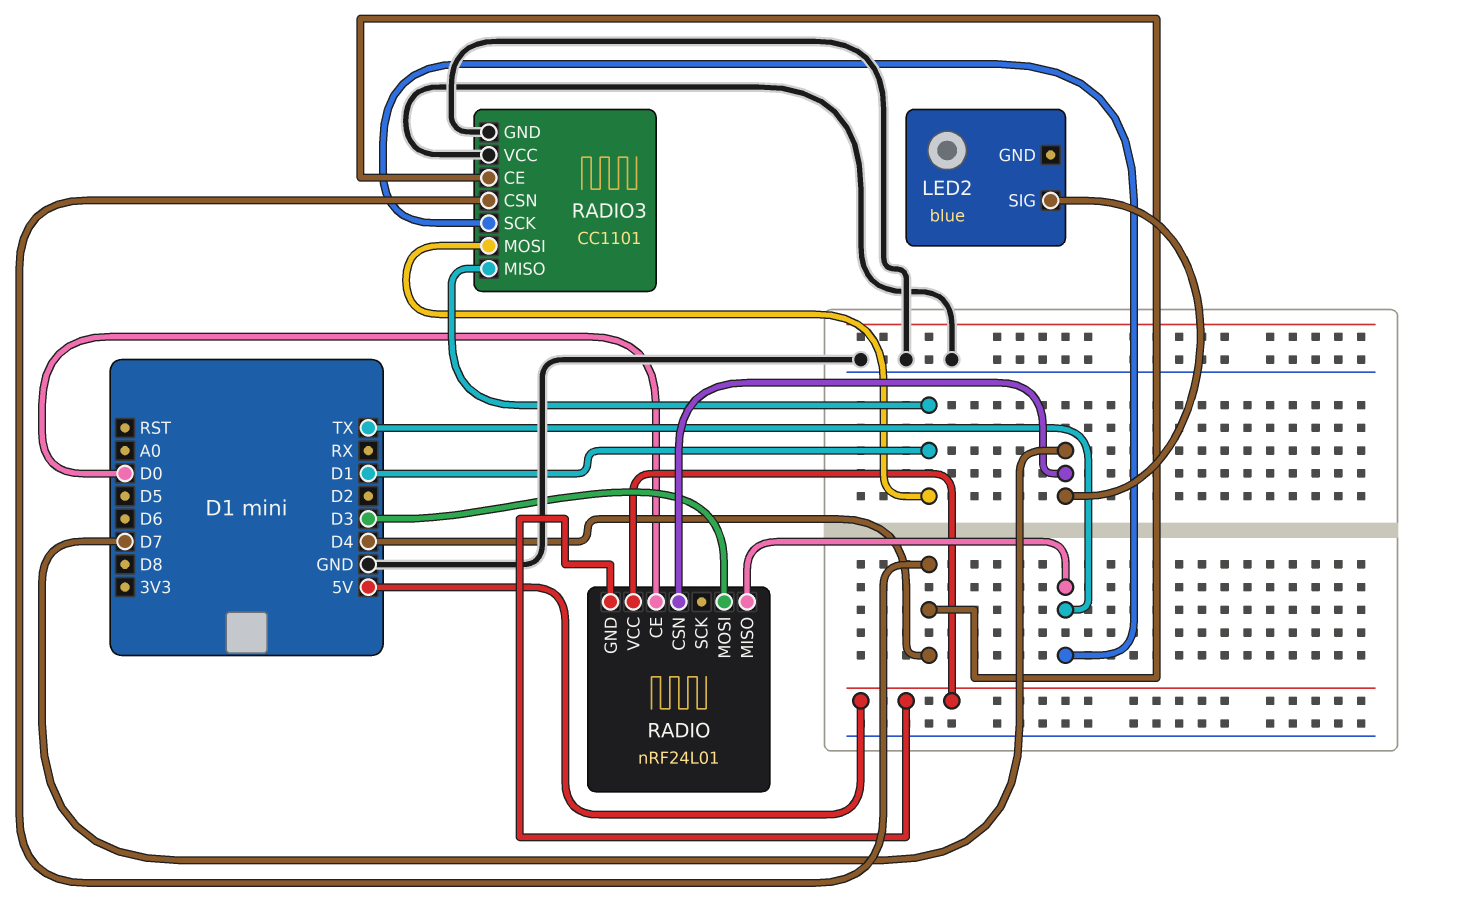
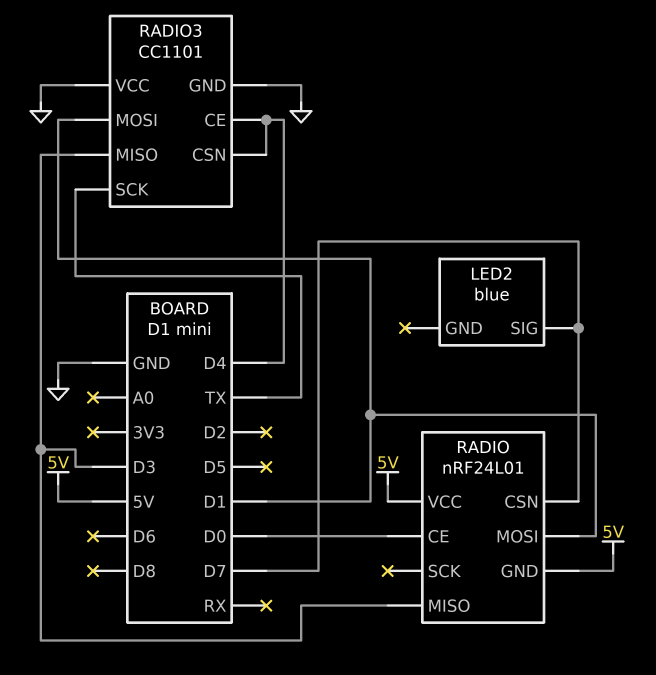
RADIO pin MISO: TX -> D3
RADIO pin MOSI: D3 -> D1
RADIO3 pin MISO: D1 -> D3

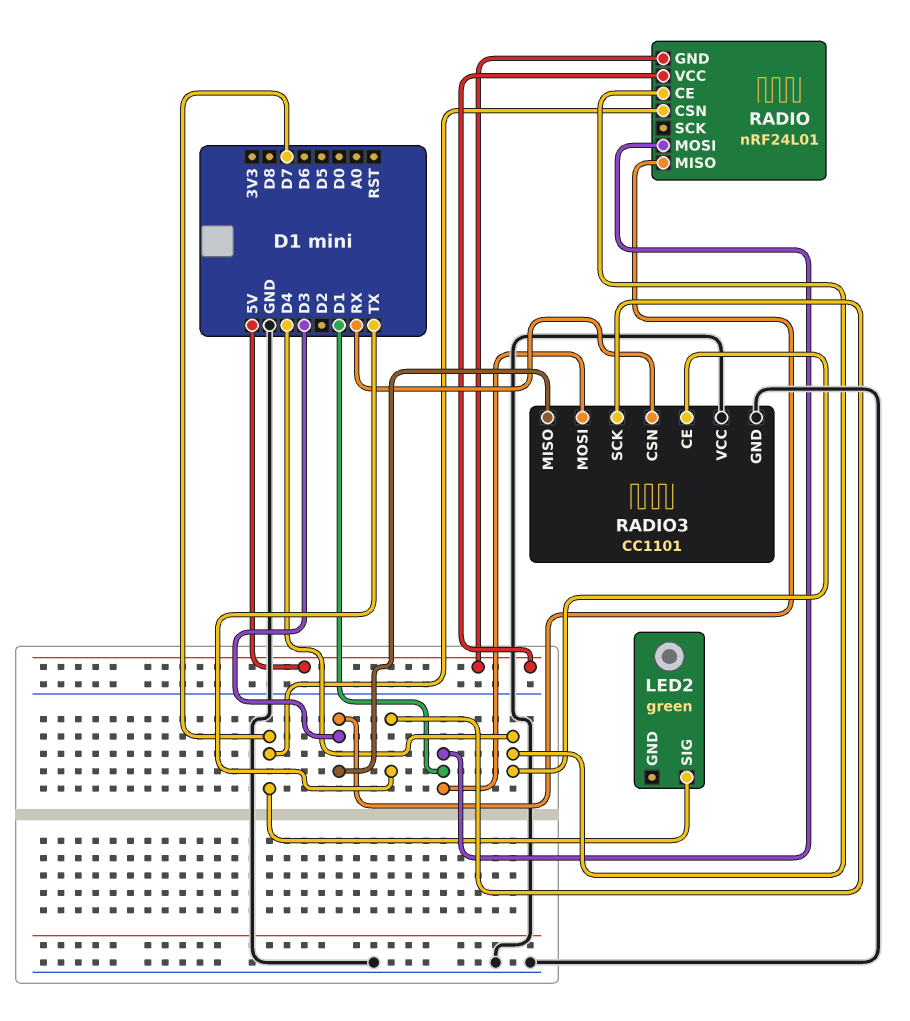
LED2: blue -> green
RADIO pin CE: D0 -> D4
RADIO3 pin CSN: D4 -> RX

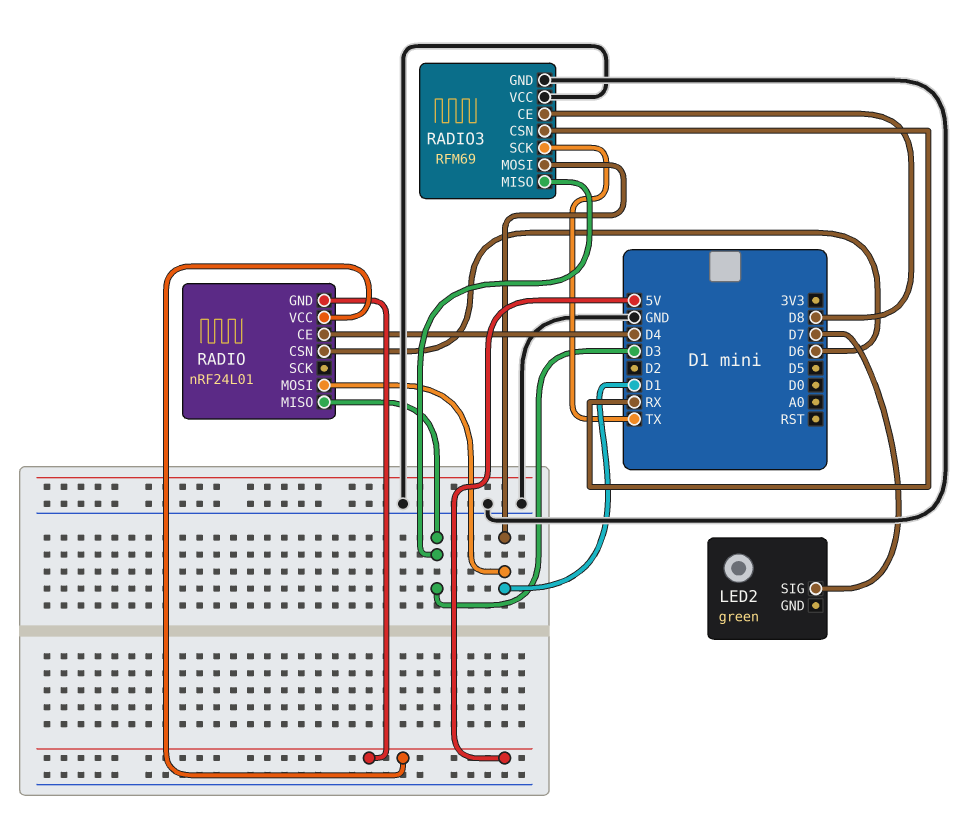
RADIO pin CSN: D7 -> D6
RADIO3: CC1101 -> RFM69
RADIO3 pin CE: D4 -> D8

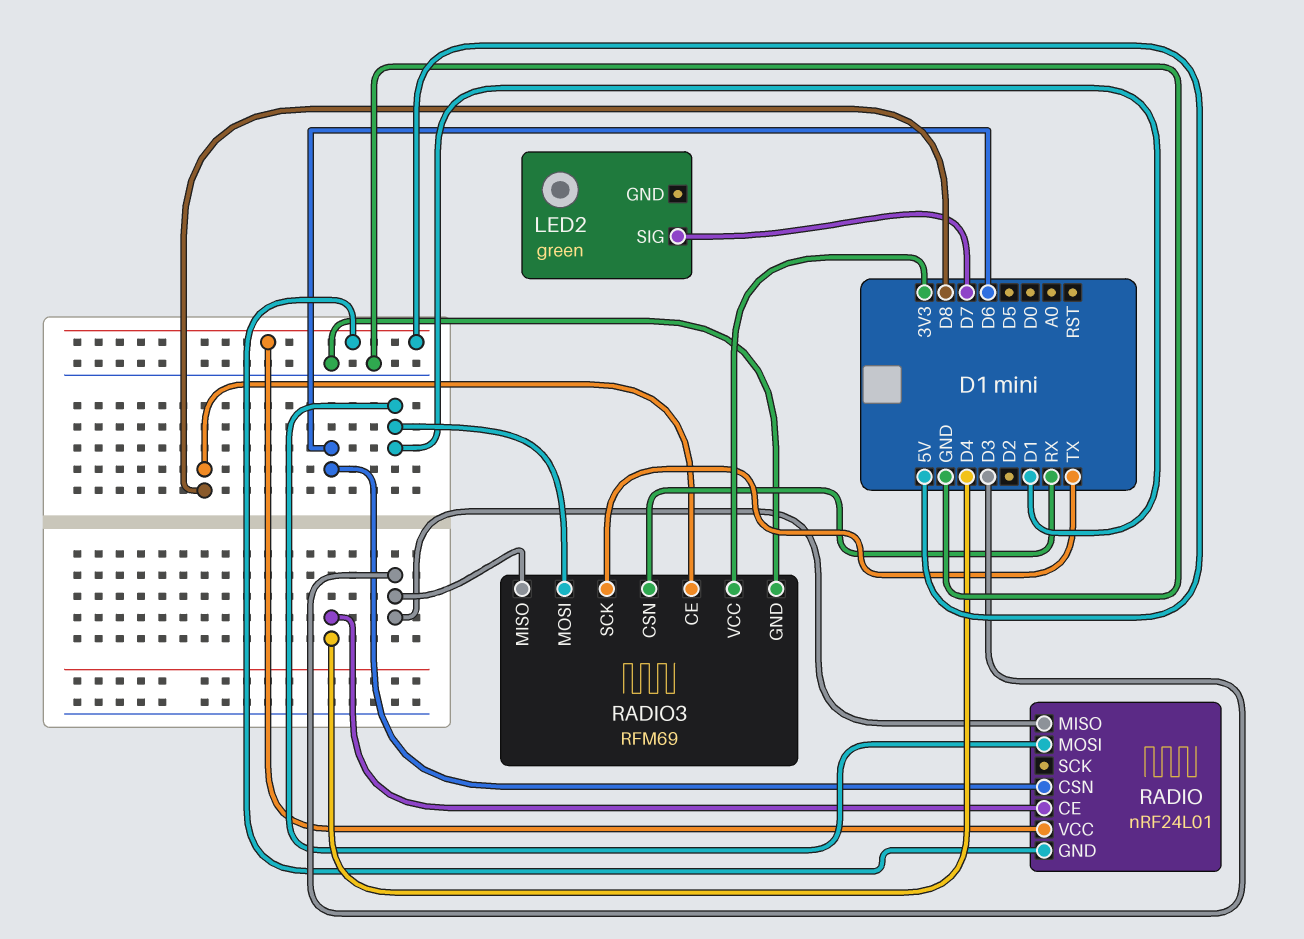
RADIO3 pin VCC: GND -> 3V3

